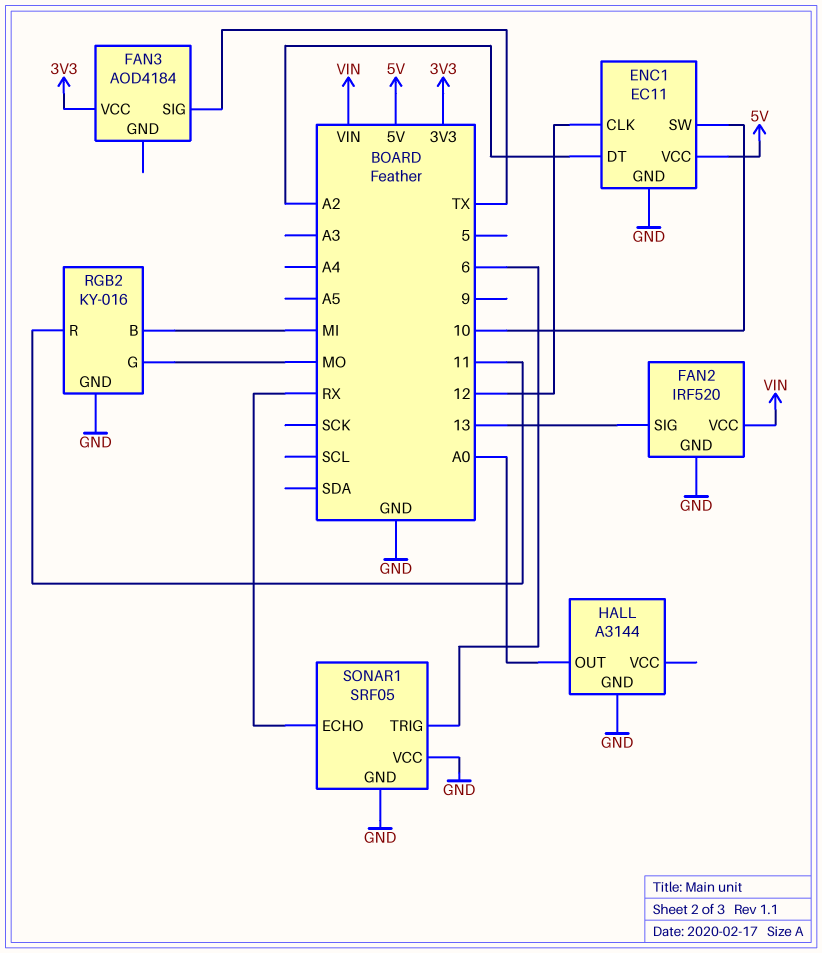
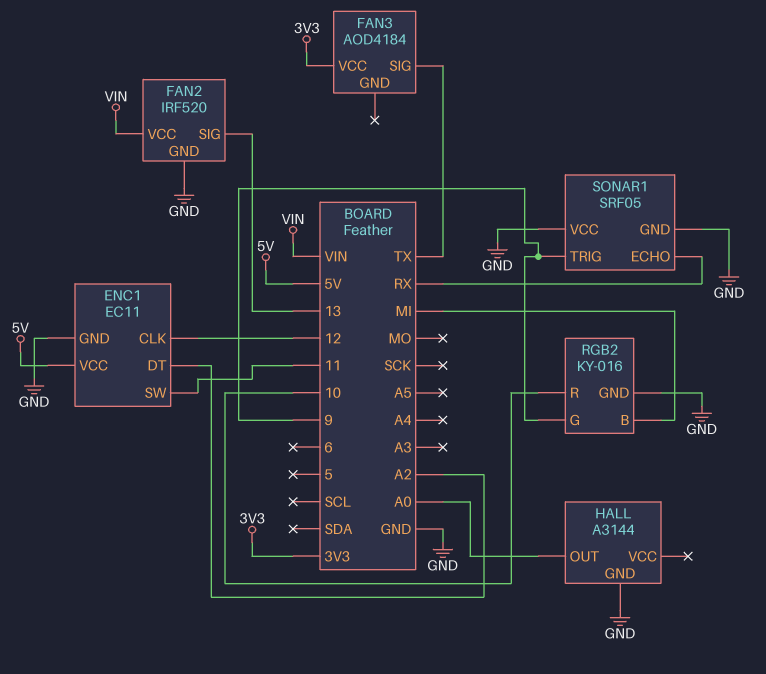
ENC1 pin SW: 10 -> 11
RGB2 pin G: MO -> 9
RGB2 pin R: 11 -> 10
SONAR1 pin TRIG: 6 -> 9

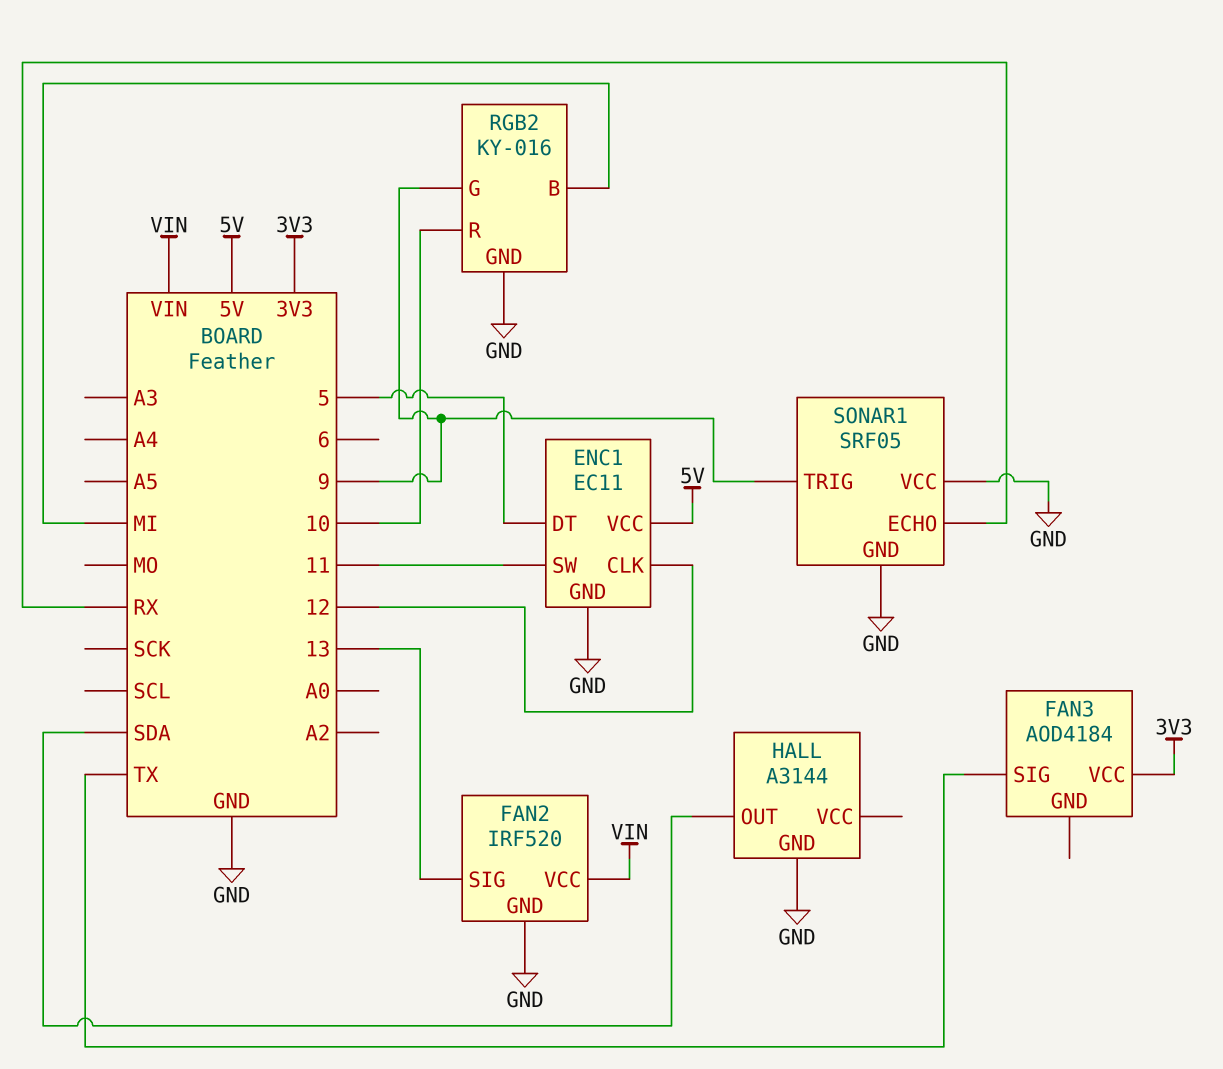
ENC1 pin DT: A2 -> 5
HALL pin OUT: A0 -> SDA

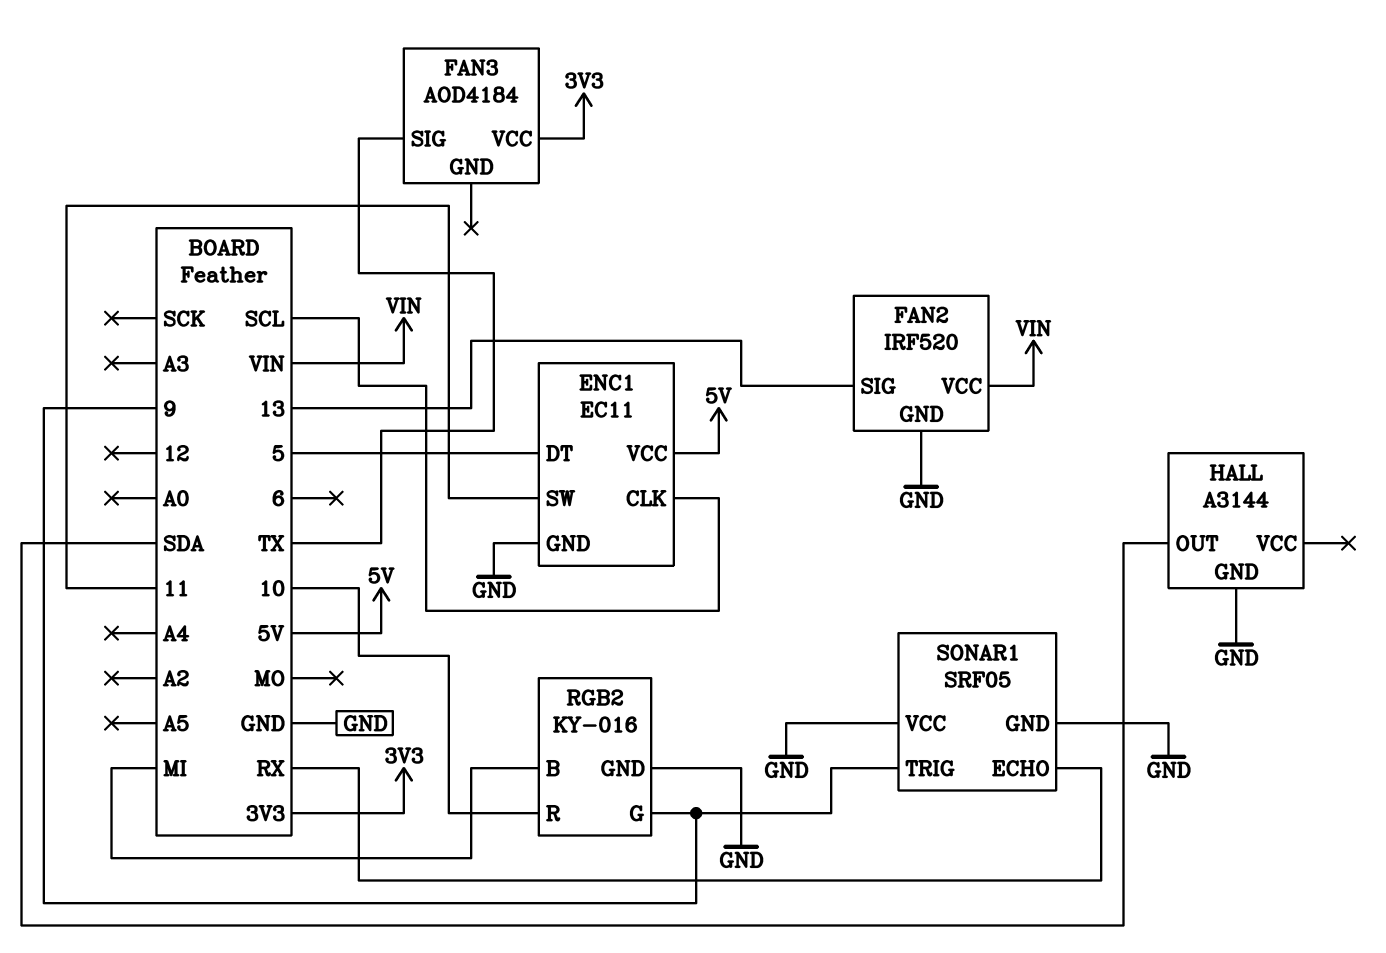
ENC1 pin CLK: 12 -> SCL

